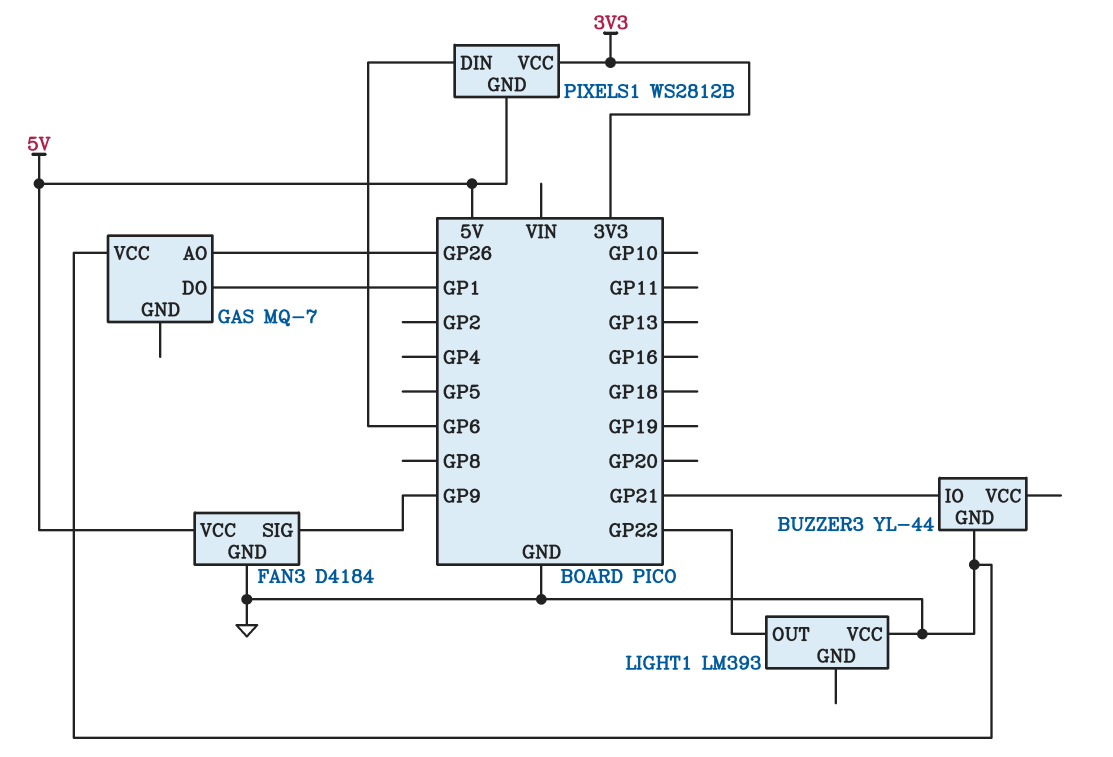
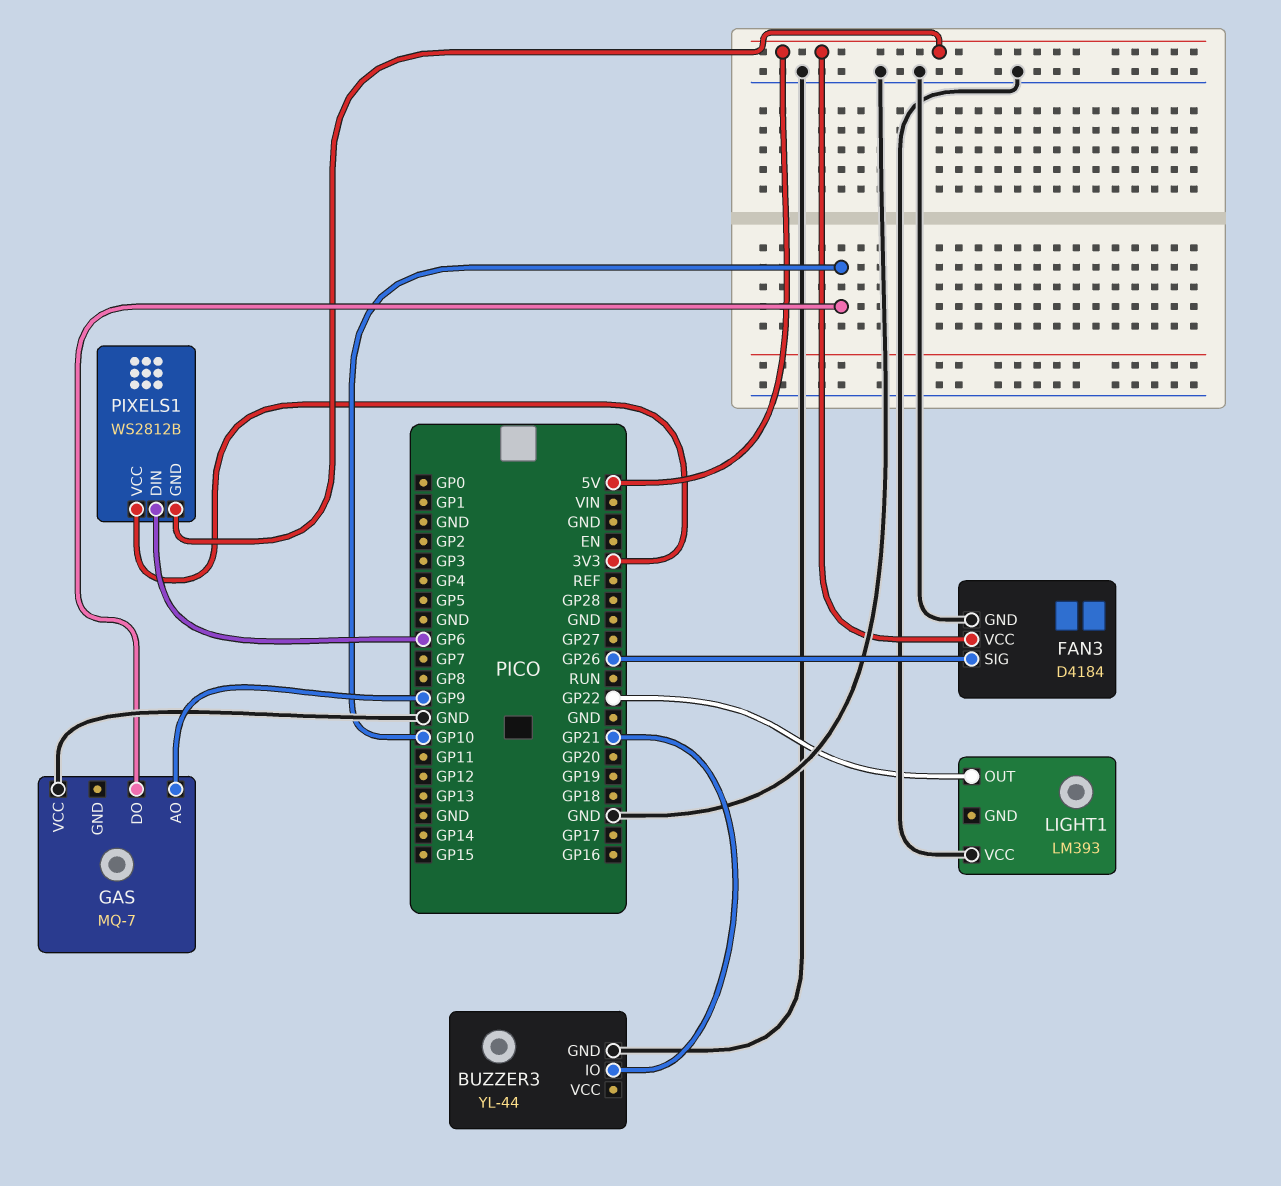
FAN3 pin SIG: GP9 -> GP26
GAS pin AO: GP26 -> GP9
GAS pin DO: GP1 -> GP10

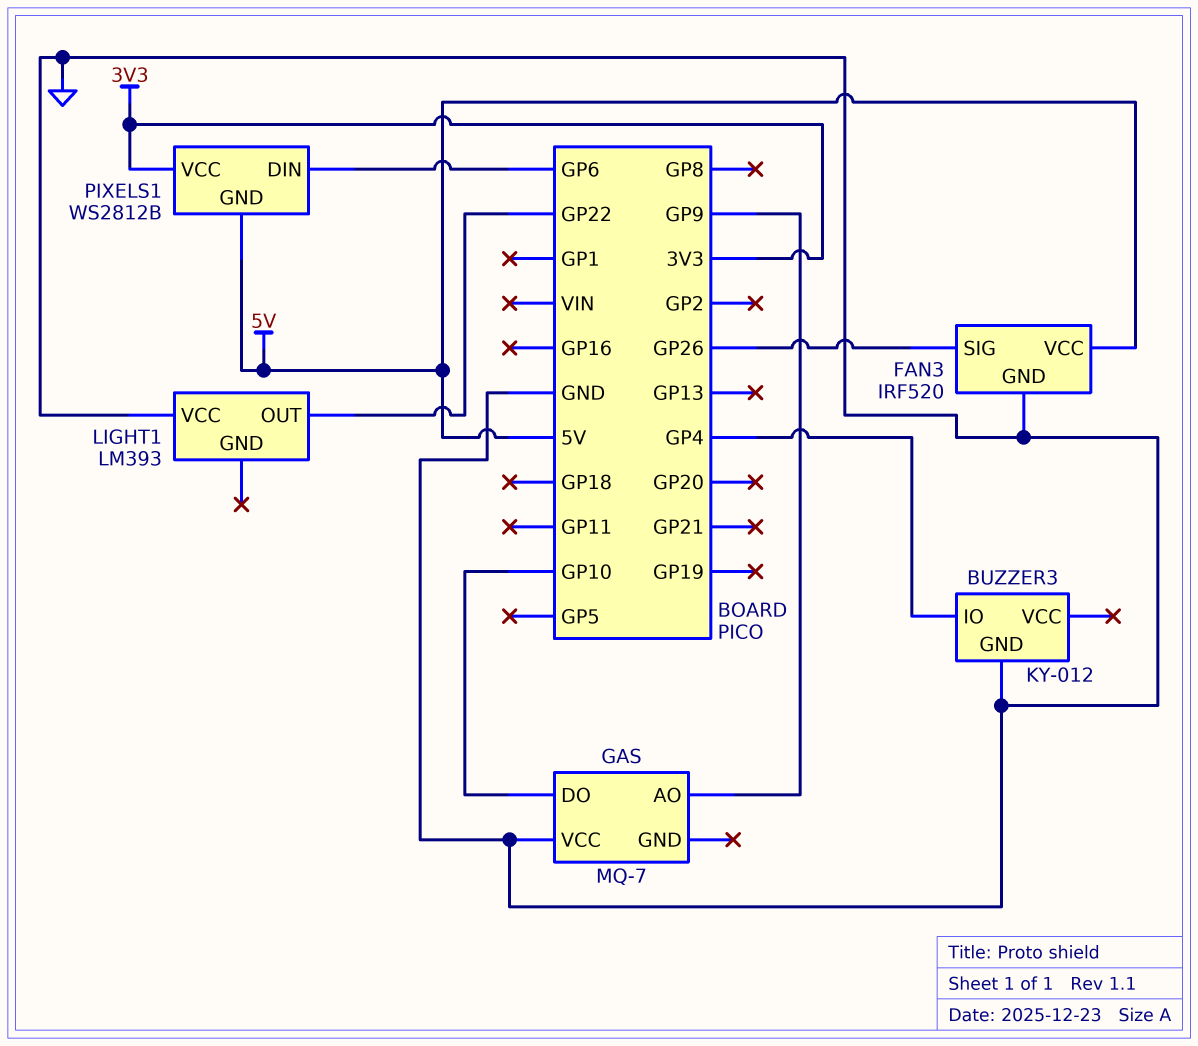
BUZZER3: YL-44 -> KY-012
BUZZER3 pin IO: GP21 -> GP4
FAN3: D4184 -> IRF520

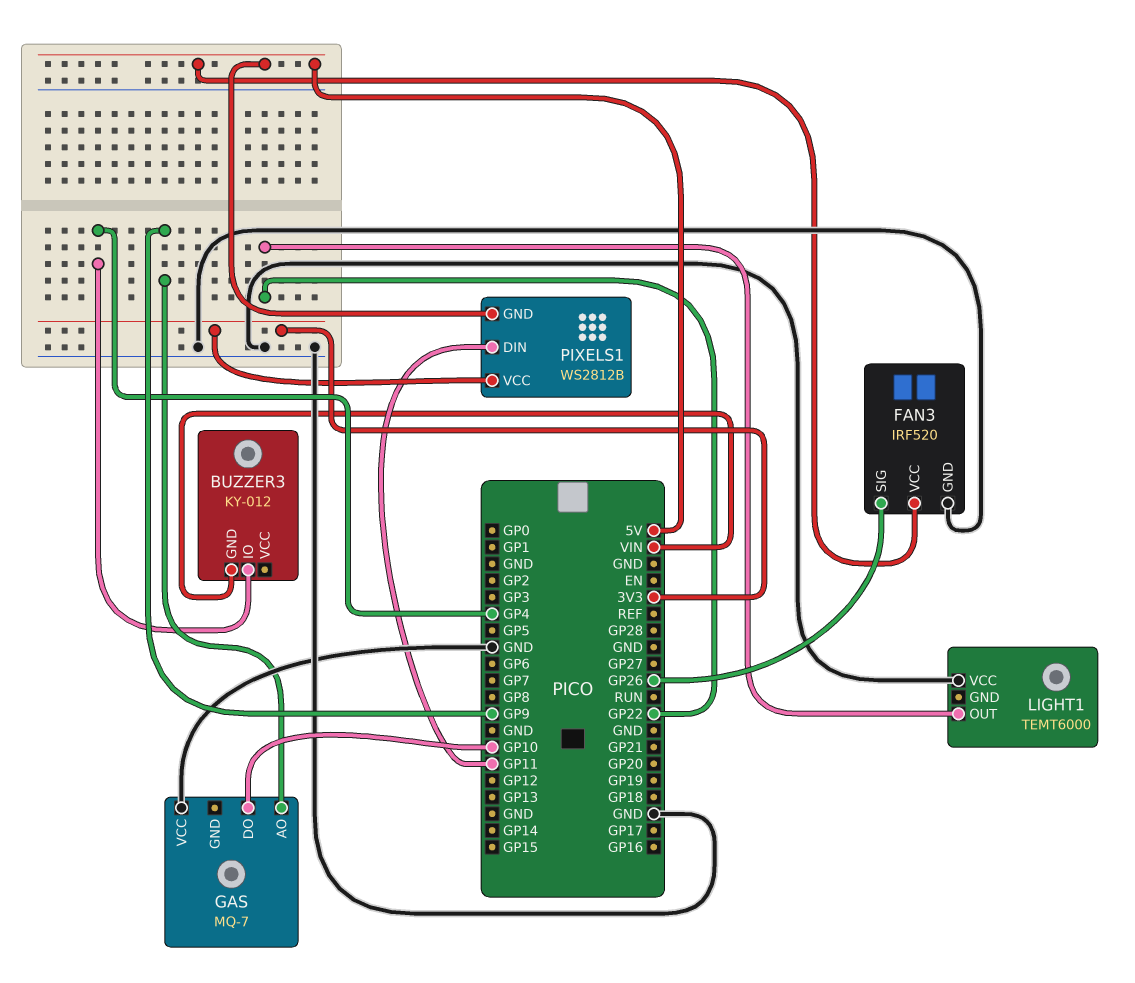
BUZZER3 pin GND: GND -> VIN
LIGHT1: LM393 -> TEMT6000
PIXELS1 pin DIN: GP6 -> GP11

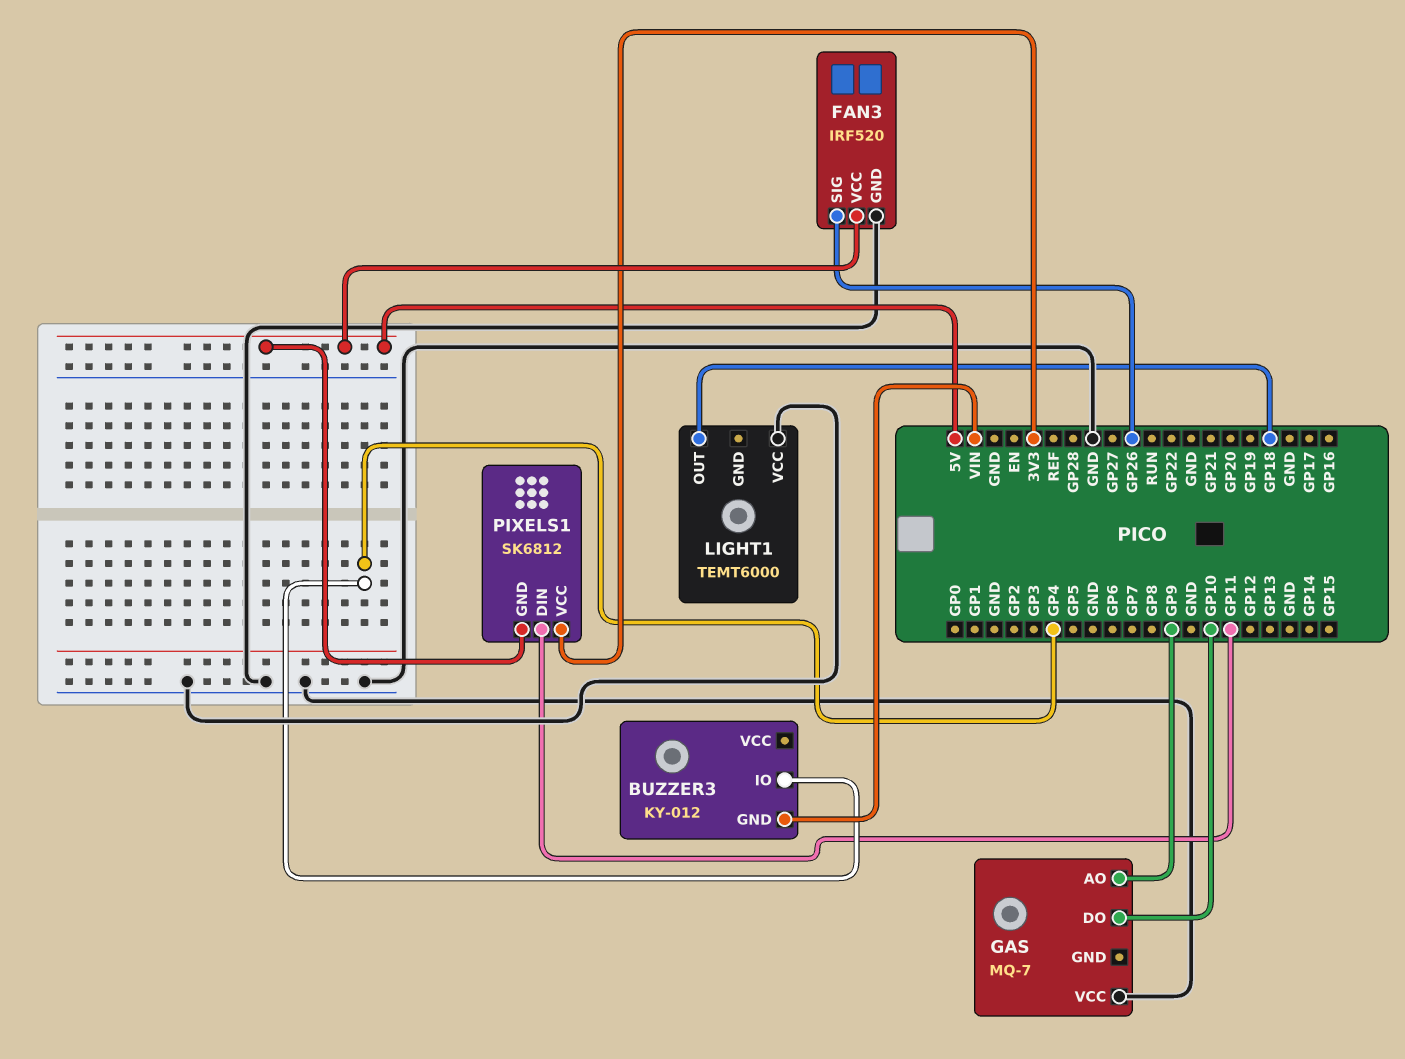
LIGHT1 pin OUT: GP22 -> GP18
PIXELS1: WS2812B -> SK6812

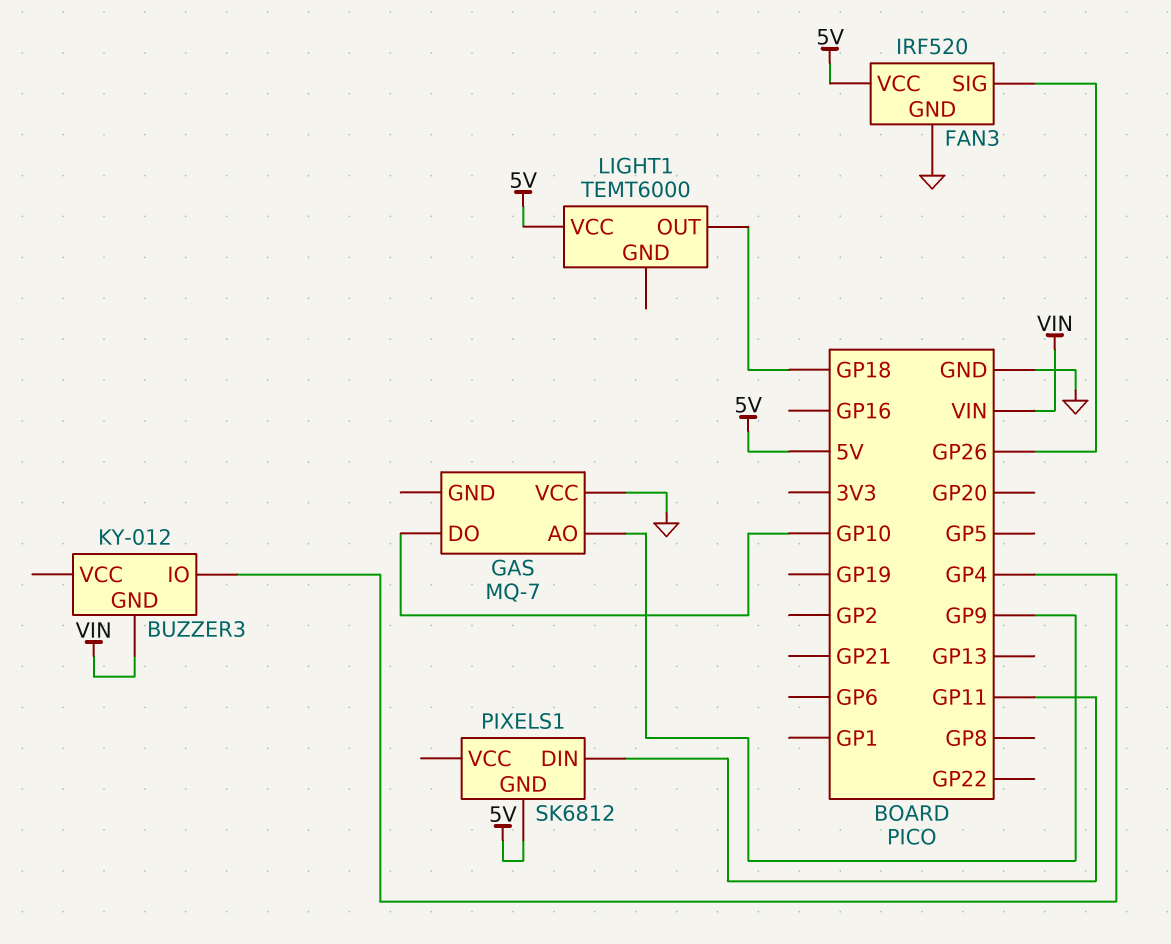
LIGHT1 pin VCC: GND -> 5V
PIXELS1 pin VCC: 3V3 -> none

